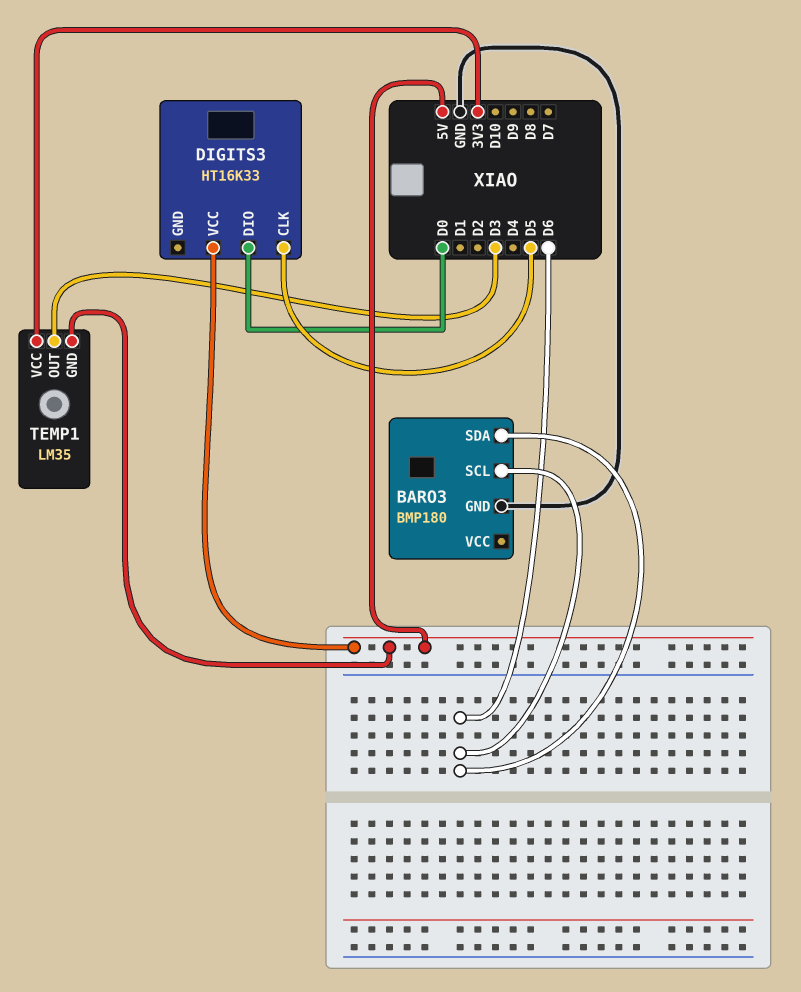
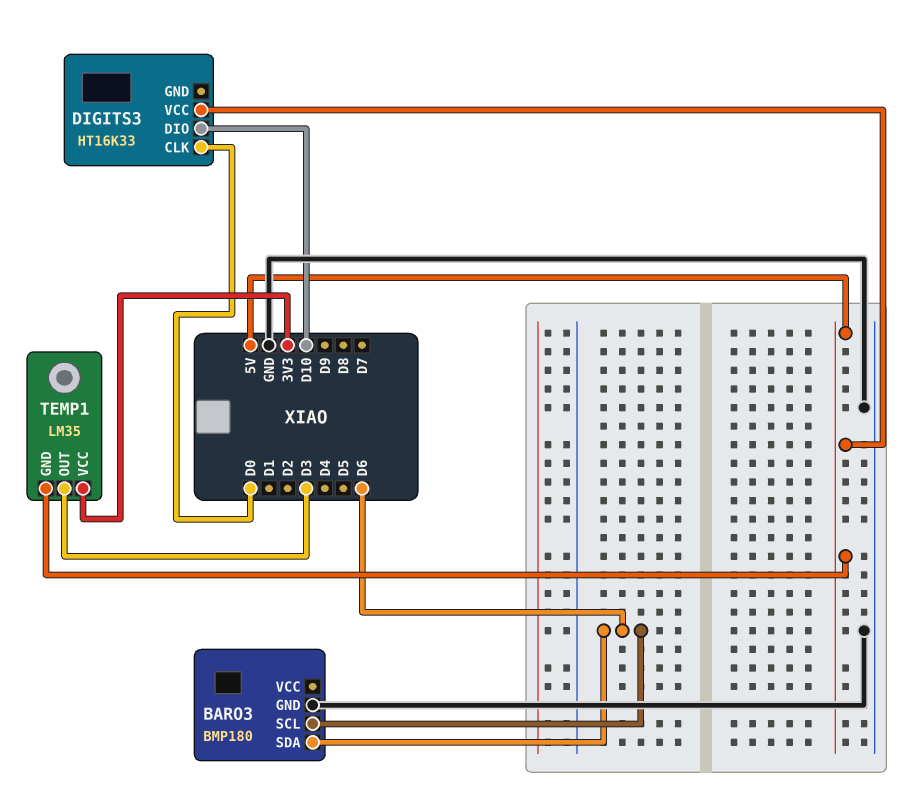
DIGITS3 pin CLK: D5 -> D0
DIGITS3 pin DIO: D0 -> D10

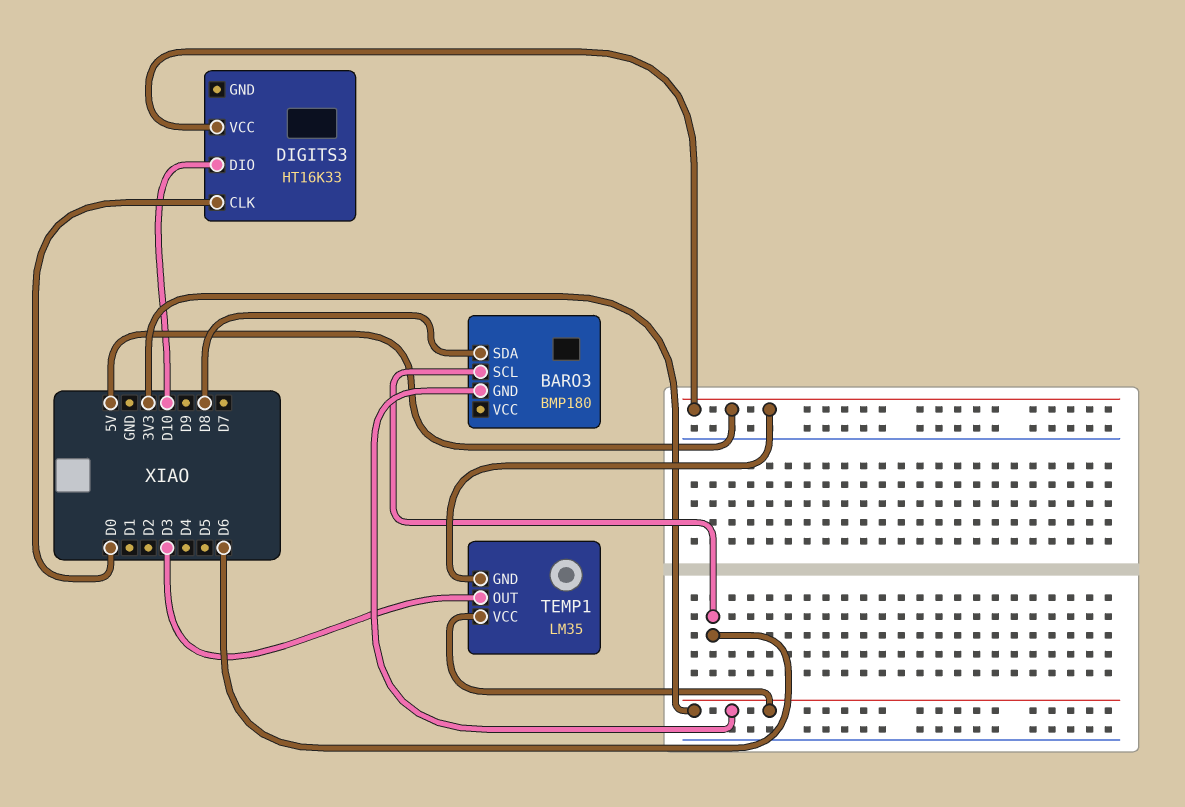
BARO3 pin GND: GND -> 3V3
BARO3 pin SDA: D6 -> D8

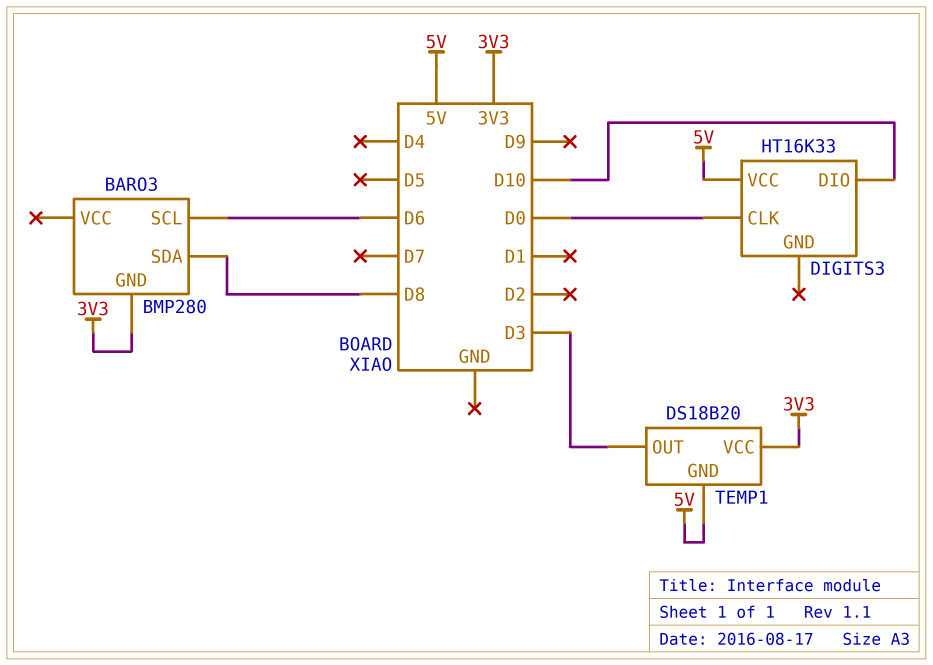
BARO3: BMP180 -> BMP280
TEMP1: LM35 -> DS18B20

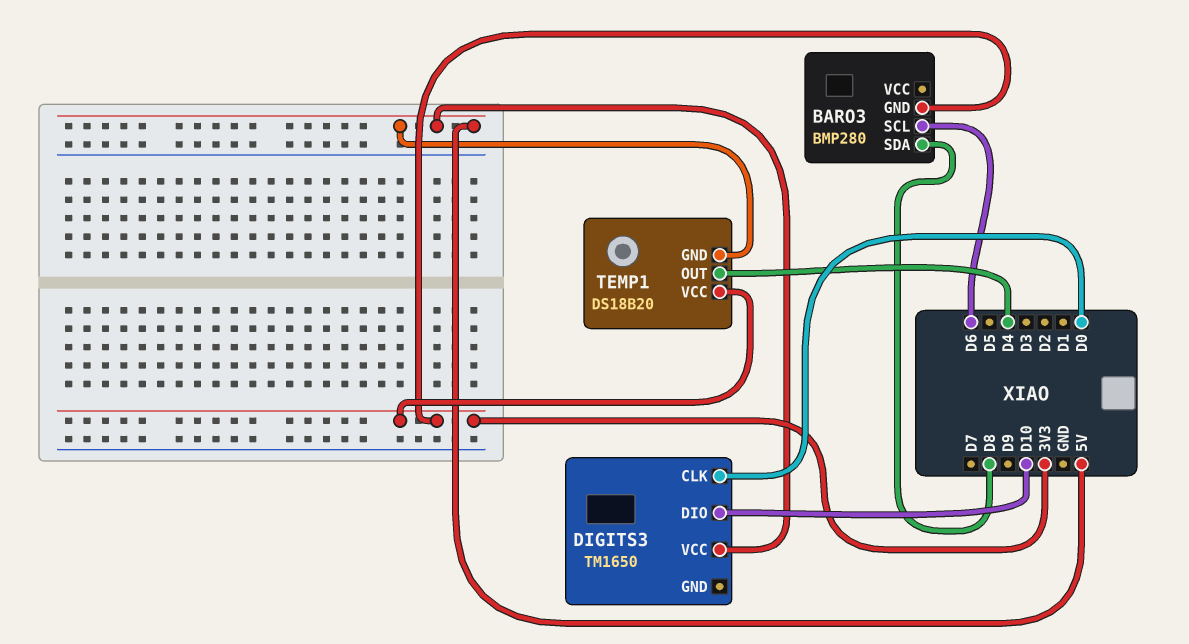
DIGITS3: HT16K33 -> TM1650
TEMP1 pin OUT: D3 -> D4

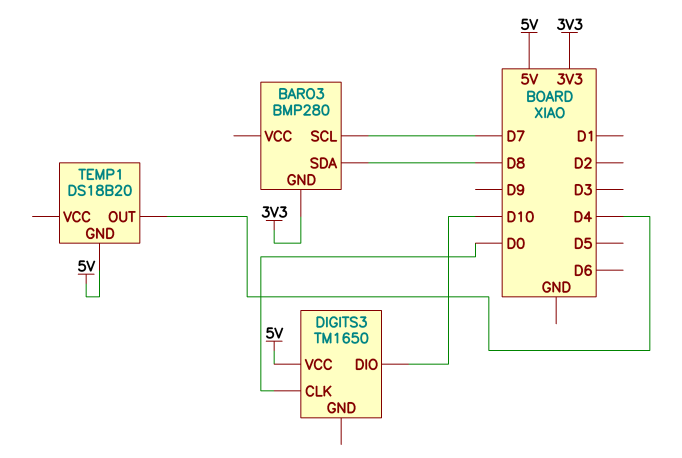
BARO3 pin SCL: D6 -> D7
TEMP1 pin VCC: 3V3 -> none

